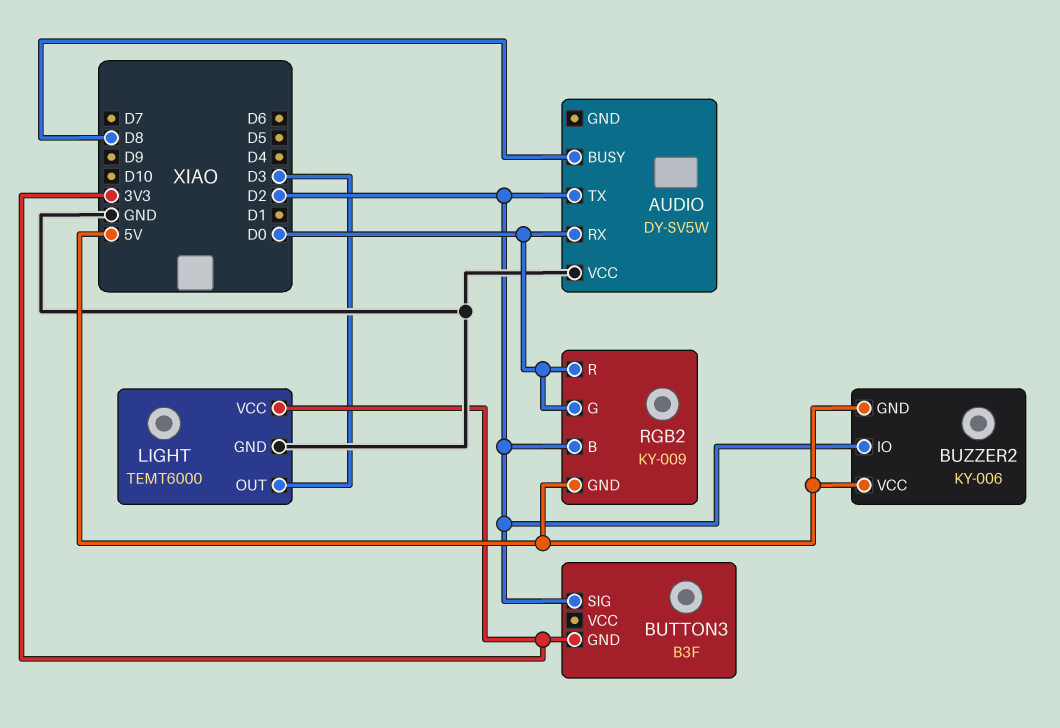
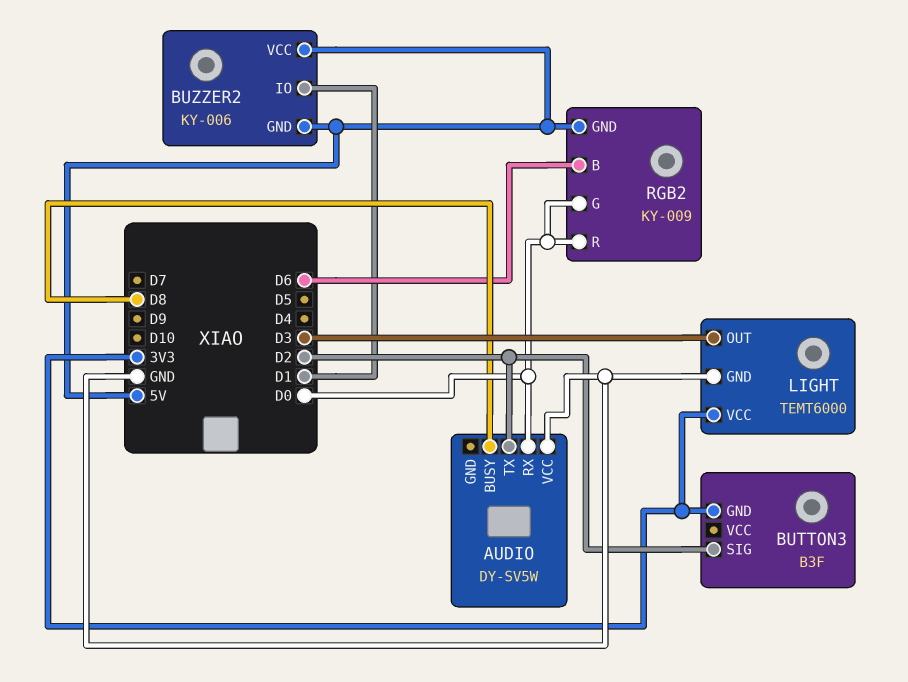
BUZZER2 pin IO: D2 -> D1
RGB2 pin B: D2 -> D6

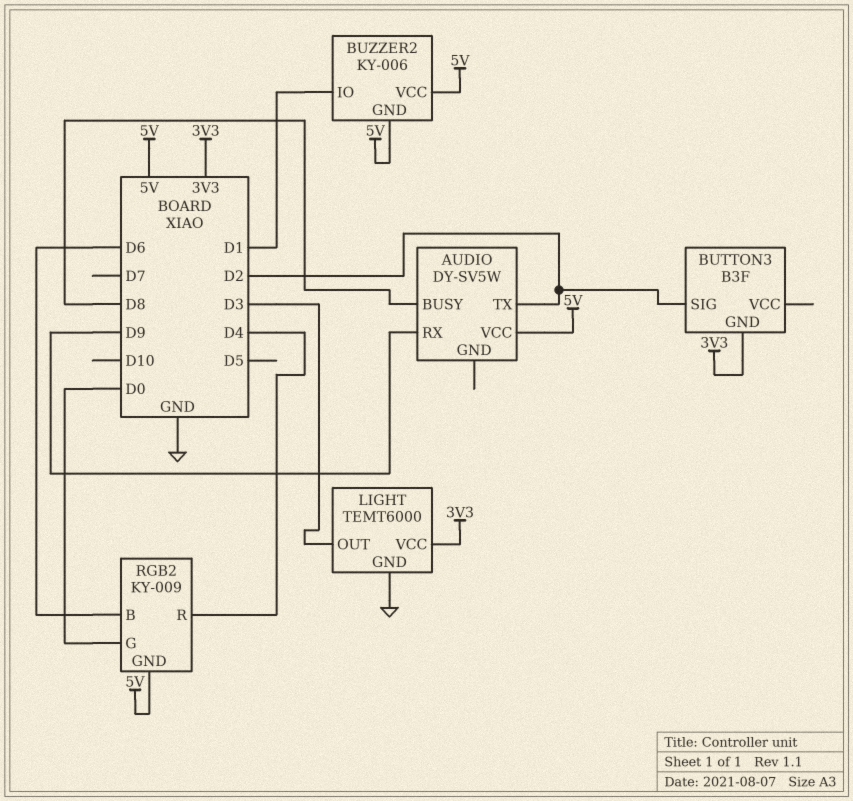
AUDIO pin RX: D0 -> D9
AUDIO pin VCC: GND -> 5V
RGB2 pin R: D0 -> D4

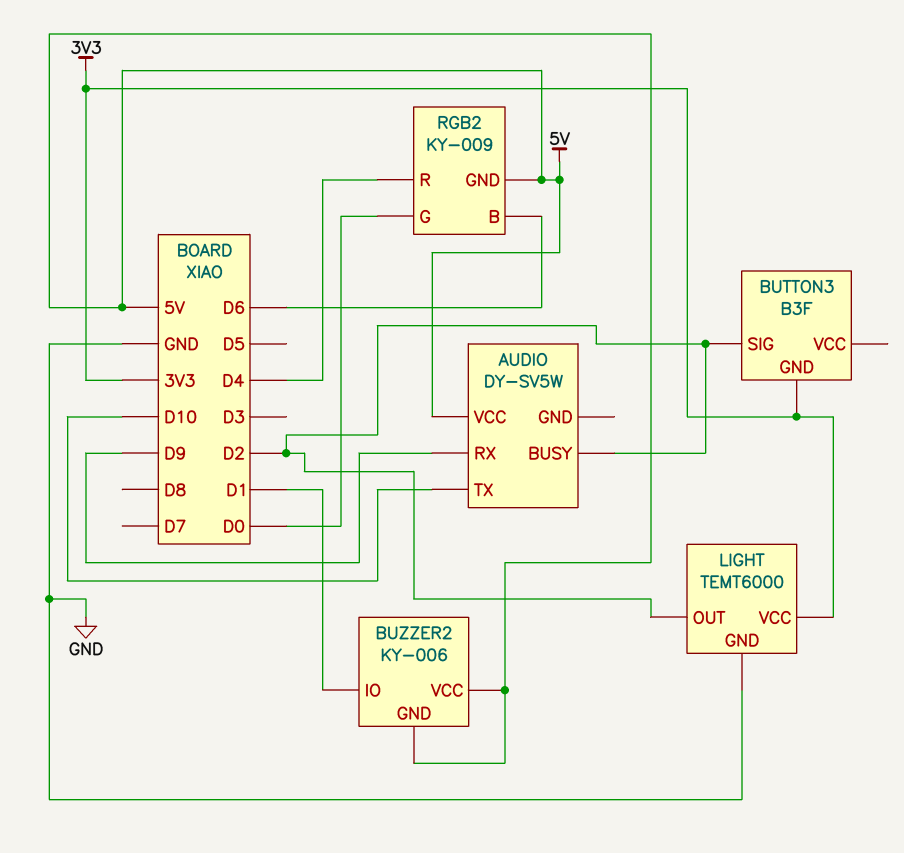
AUDIO pin BUSY: D8 -> D2
AUDIO pin TX: D2 -> D10
LIGHT pin OUT: D3 -> D2

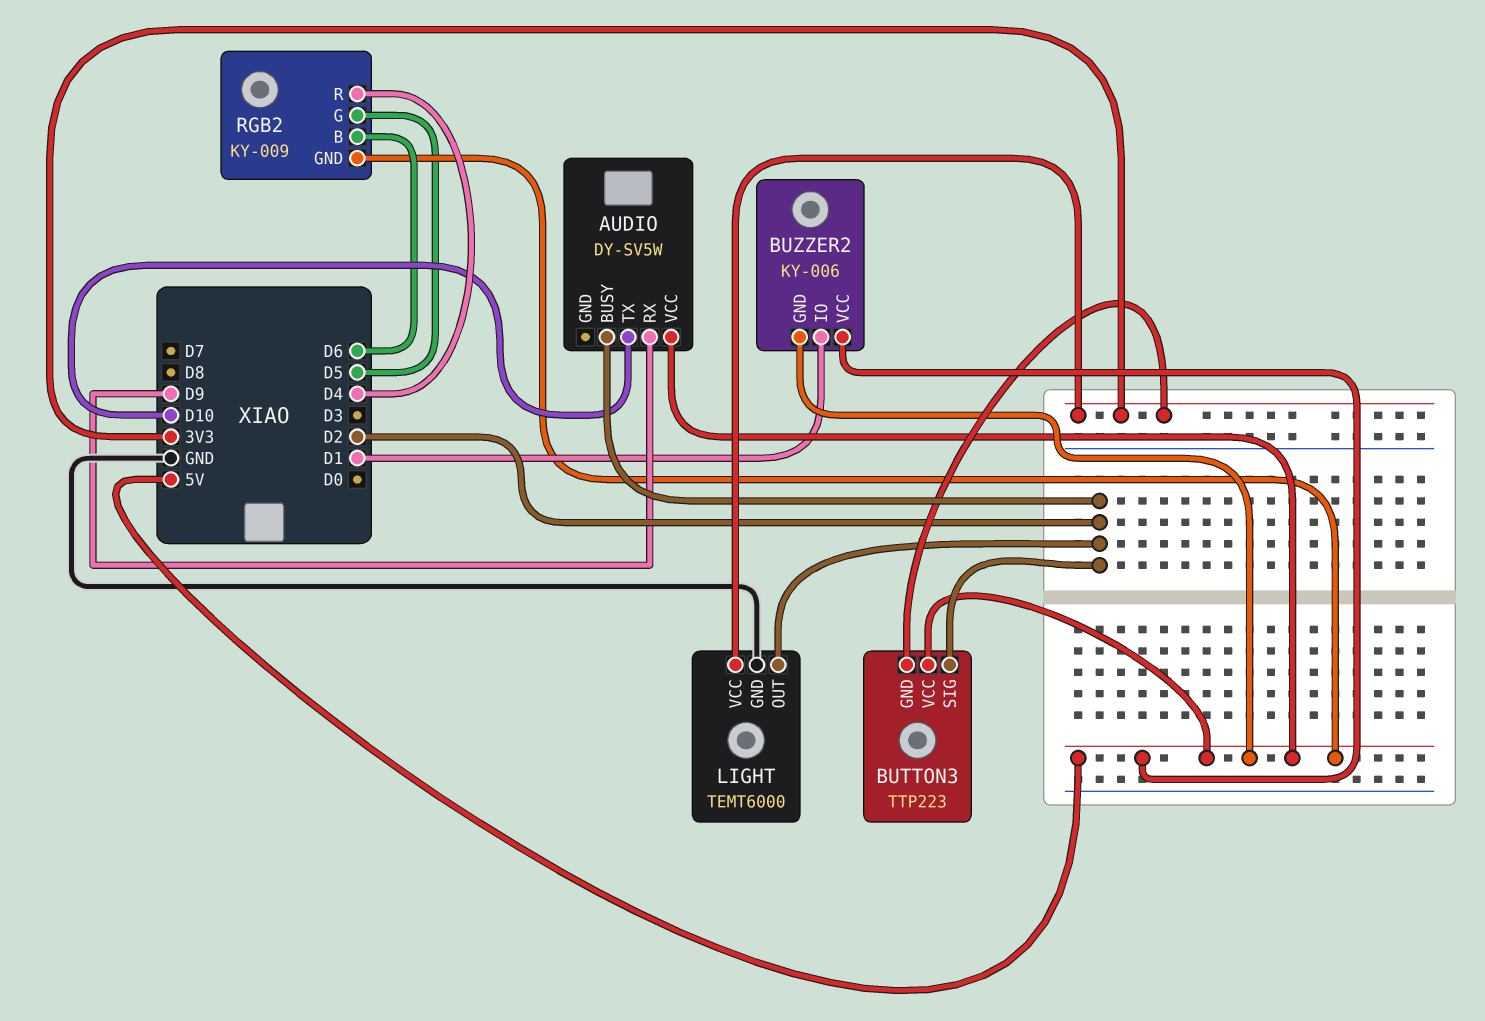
BUTTON3: B3F -> TTP223
BUTTON3 pin VCC: none -> 5V
RGB2 pin G: D0 -> D5

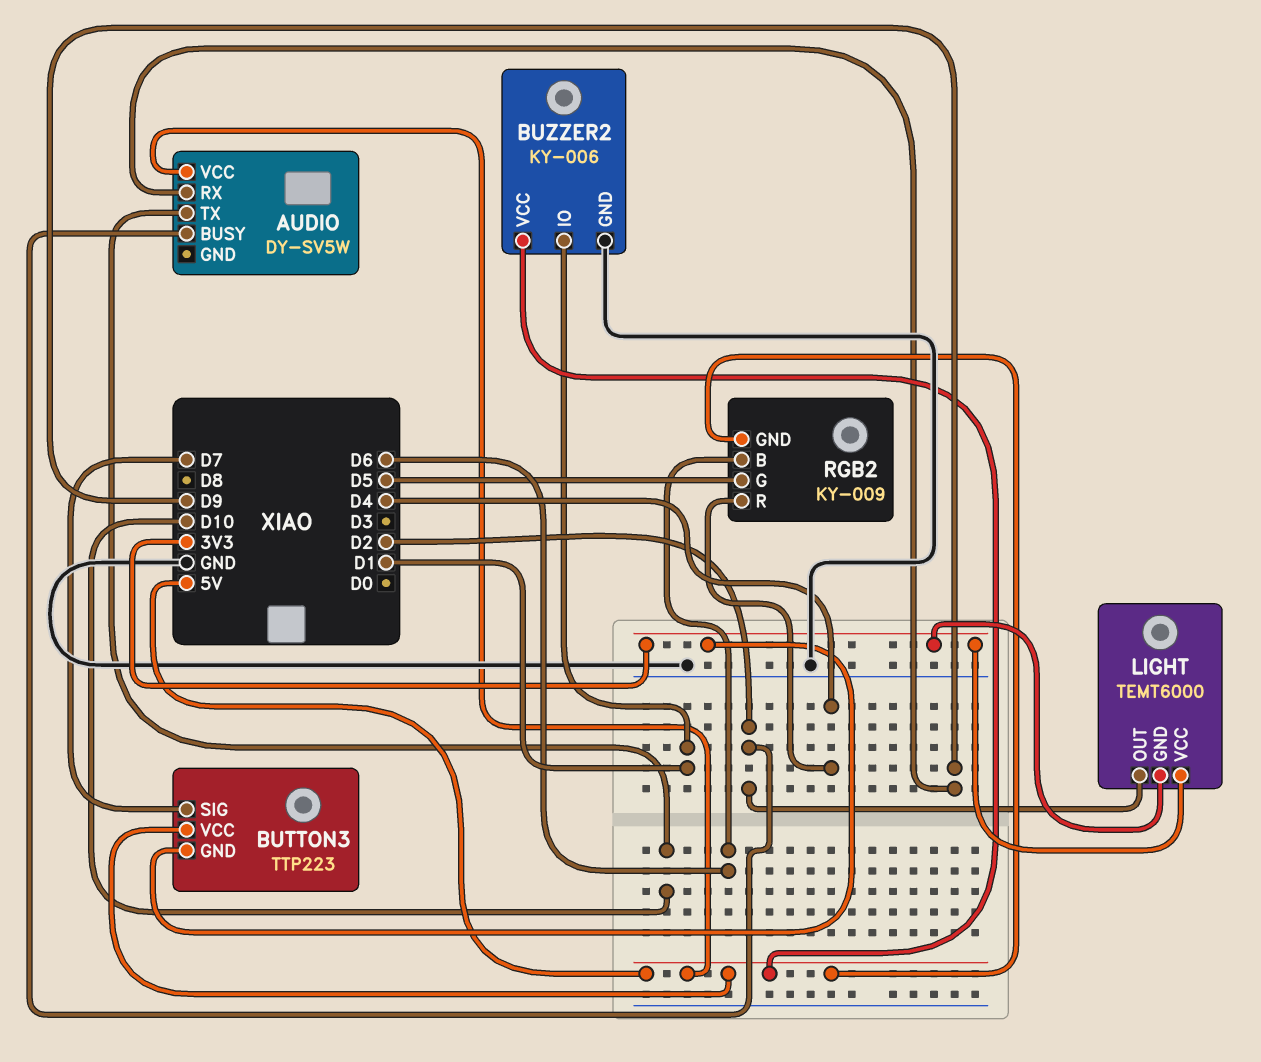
BUTTON3 pin SIG: D2 -> D7
BUZZER2 pin GND: 5V -> GND
LIGHT pin GND: GND -> 3V3

